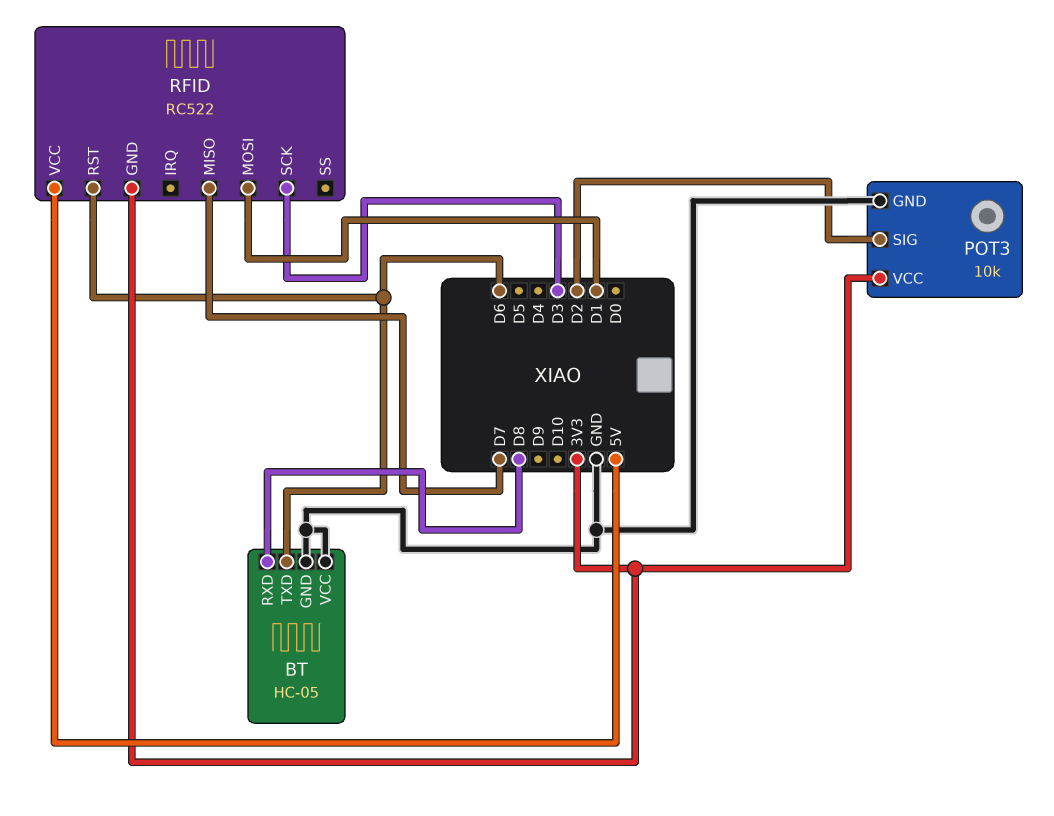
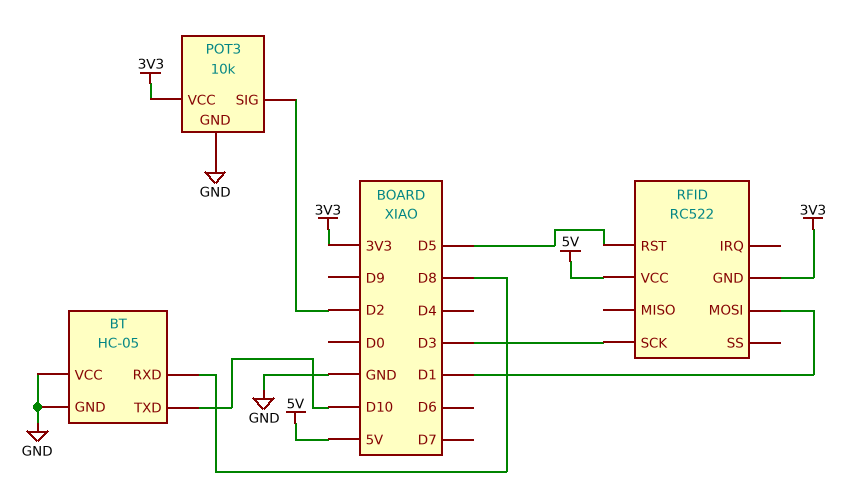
BT pin TXD: D6 -> D10
RFID pin MISO: D7 -> none
RFID pin RST: D6 -> D5

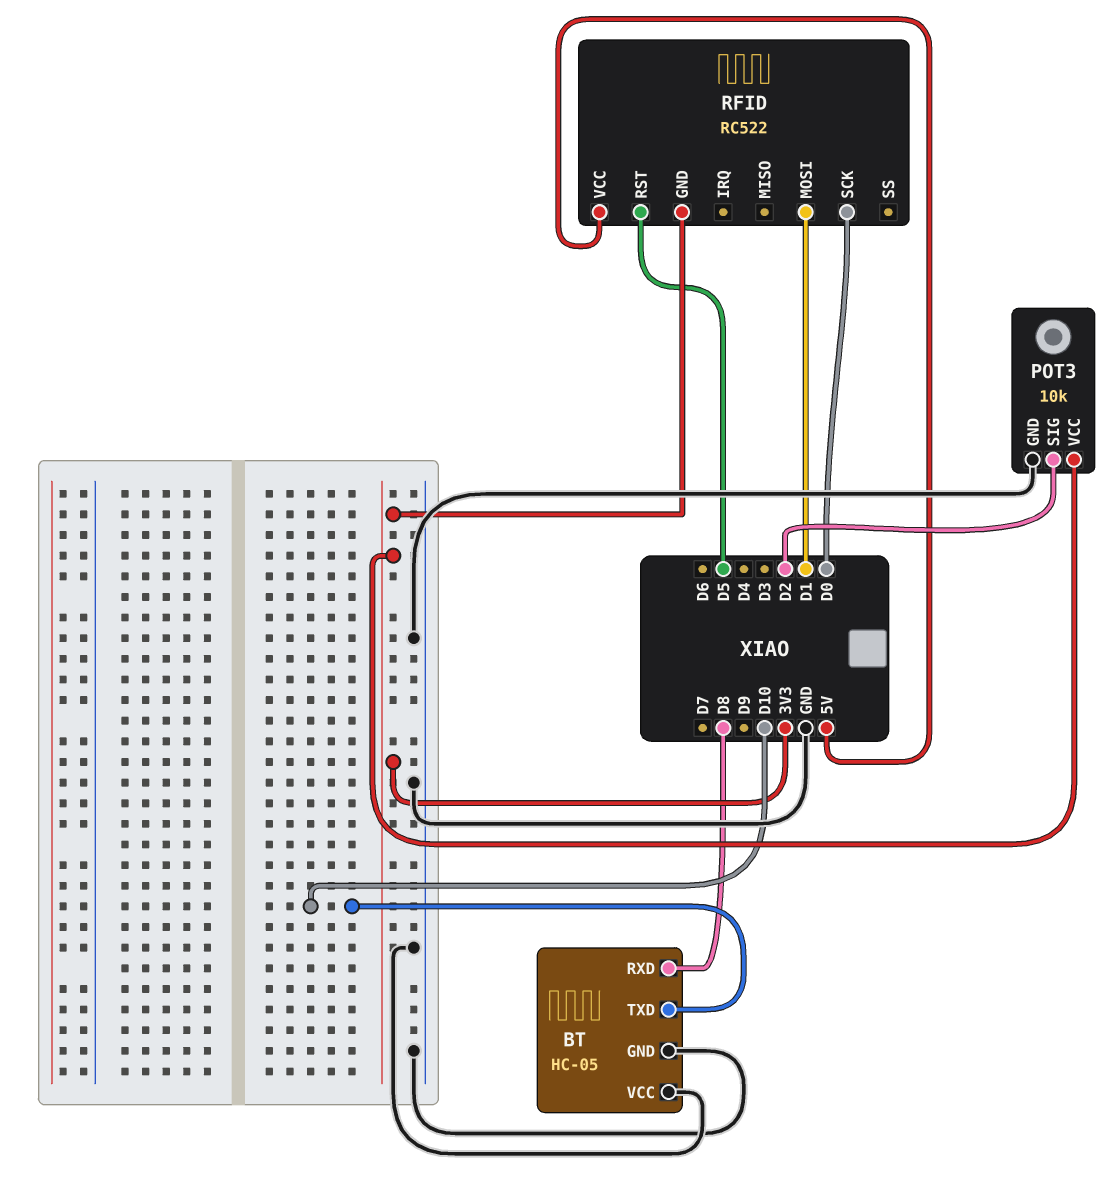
RFID pin SCK: D3 -> D0

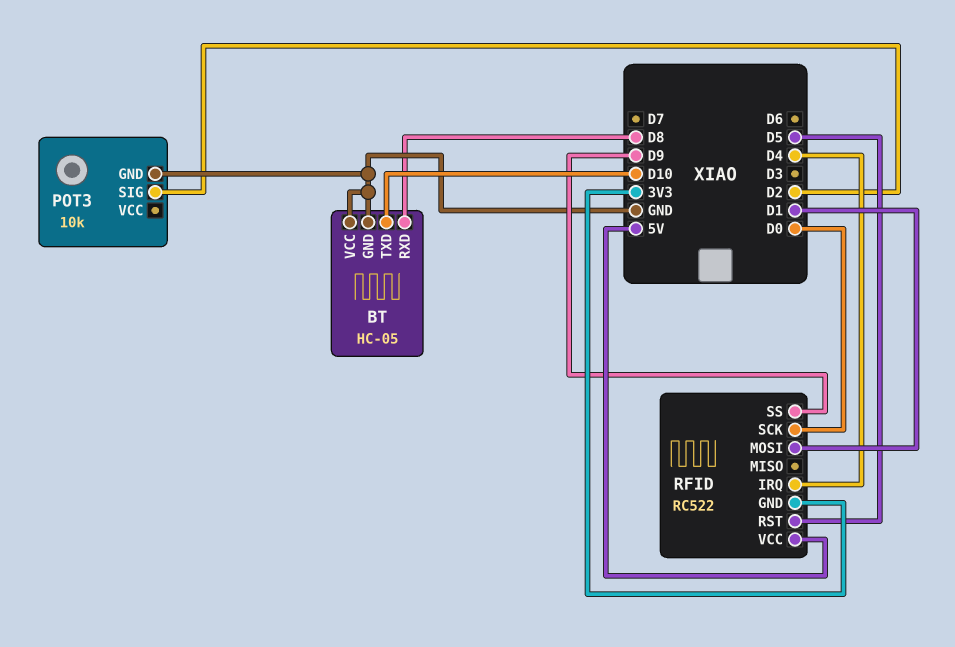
POT3 pin VCC: 3V3 -> none
RFID pin IRQ: none -> D4
RFID pin SS: none -> D9

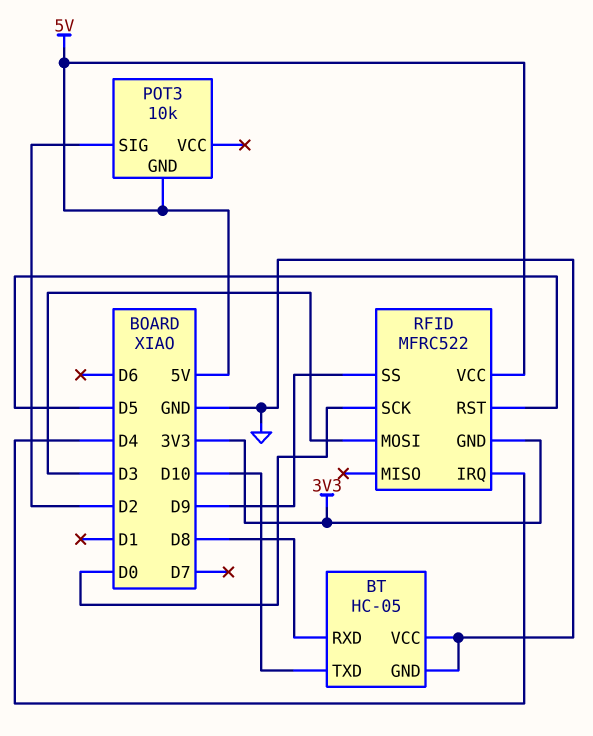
POT3 pin GND: GND -> 5V
RFID: RC522 -> MFRC522
RFID pin MOSI: D1 -> D3

